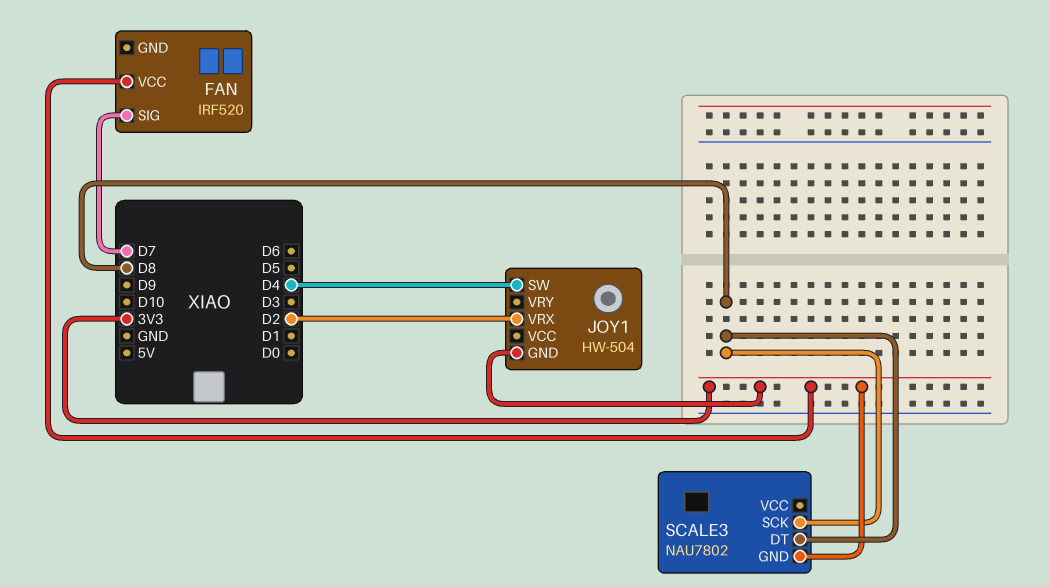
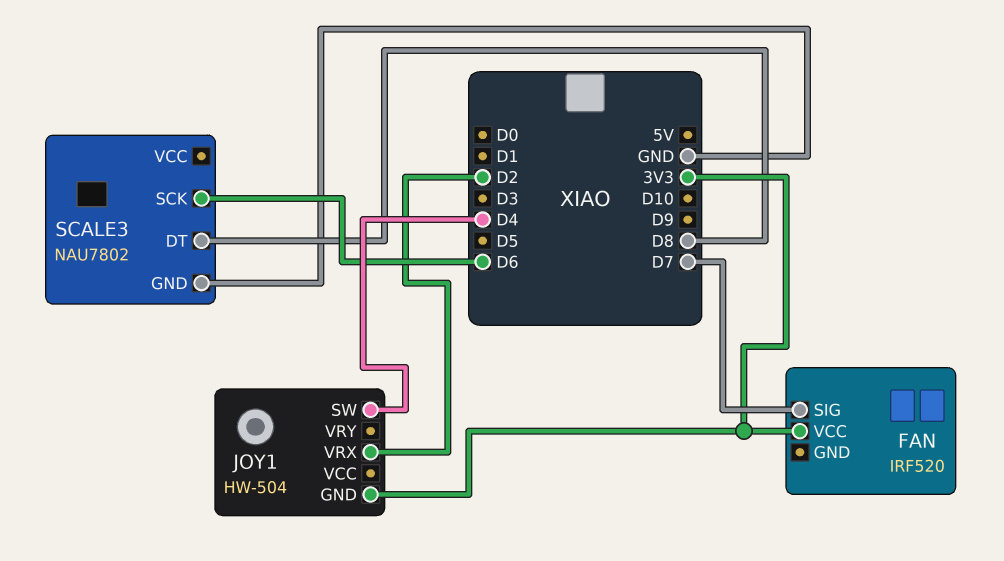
SCALE3 pin GND: 3V3 -> GND
SCALE3 pin SCK: D8 -> D6

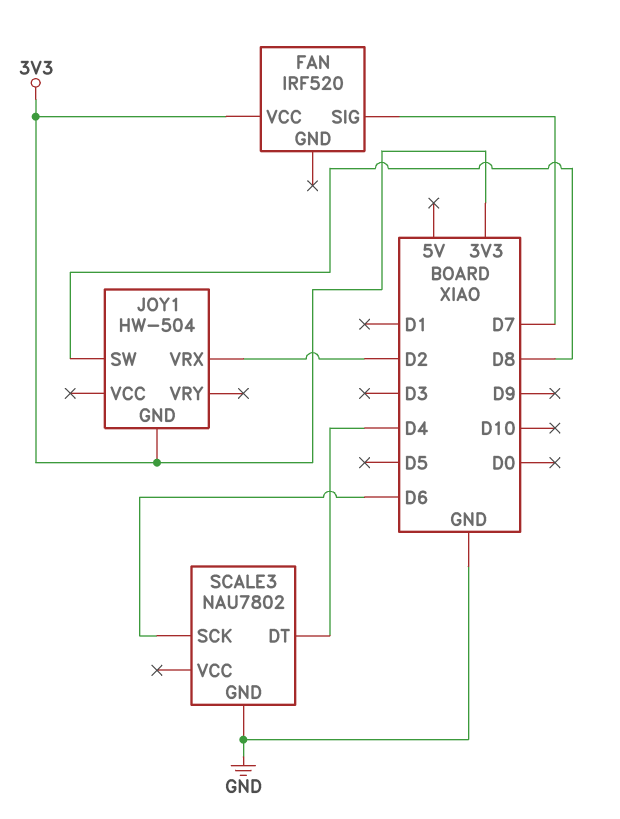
JOY1 pin SW: D4 -> D8
SCALE3 pin DT: D8 -> D4

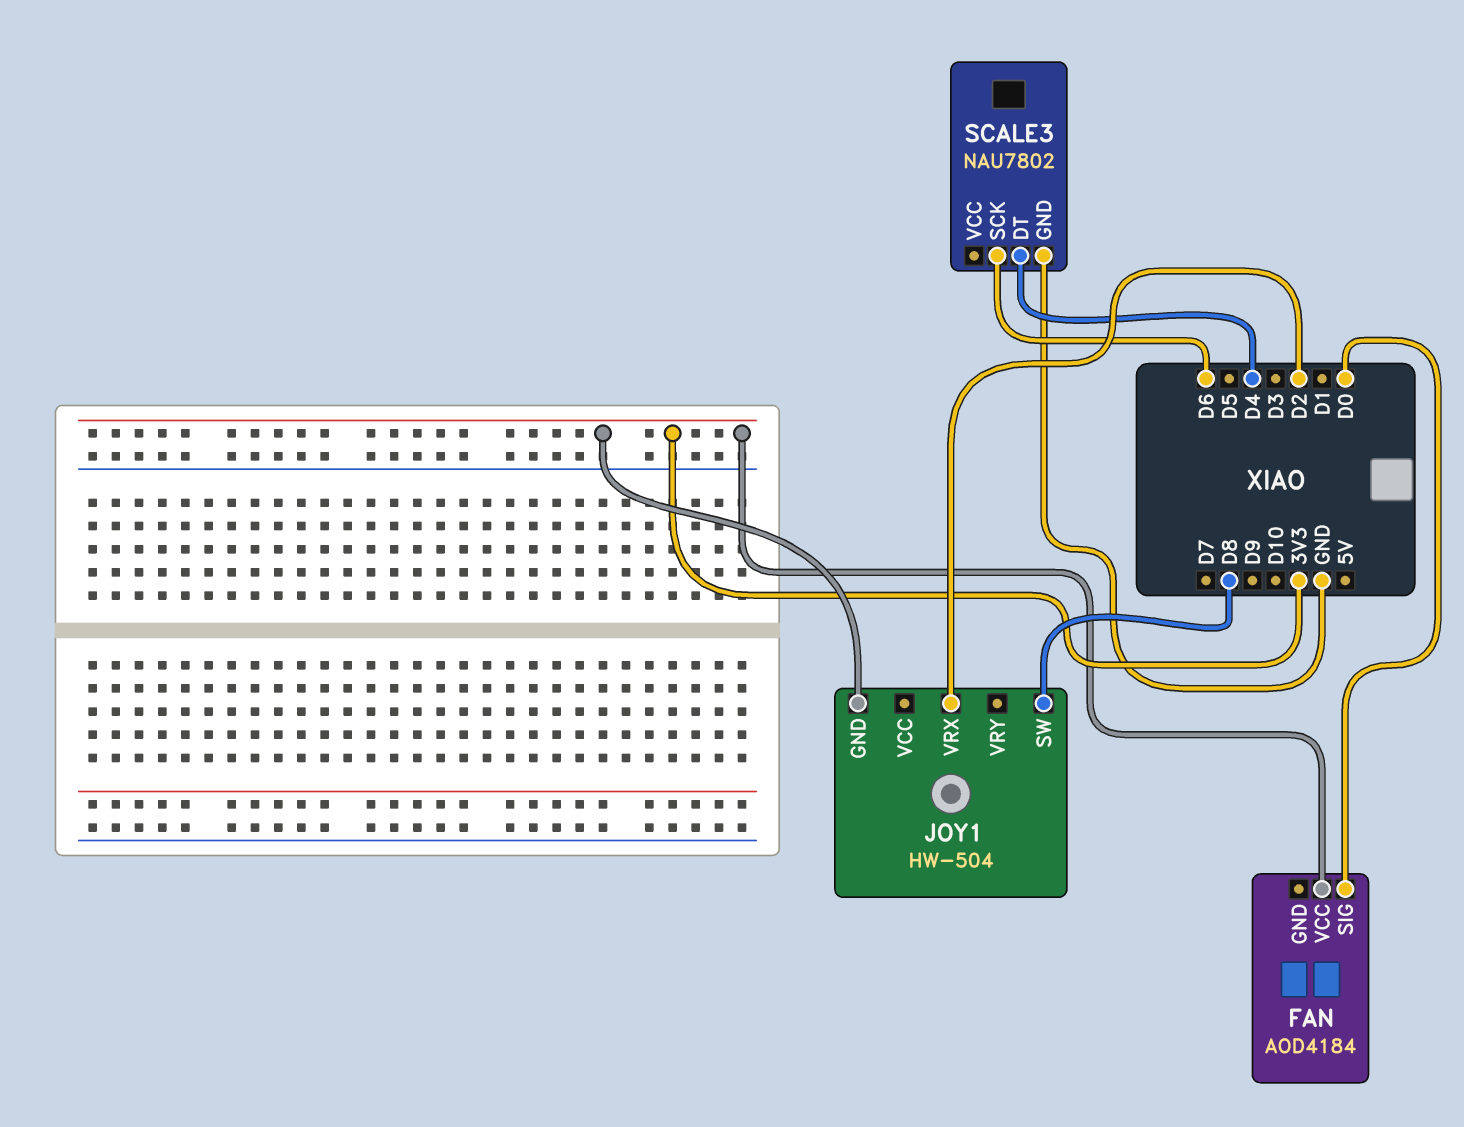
FAN: IRF520 -> AOD4184
FAN pin SIG: D7 -> D0

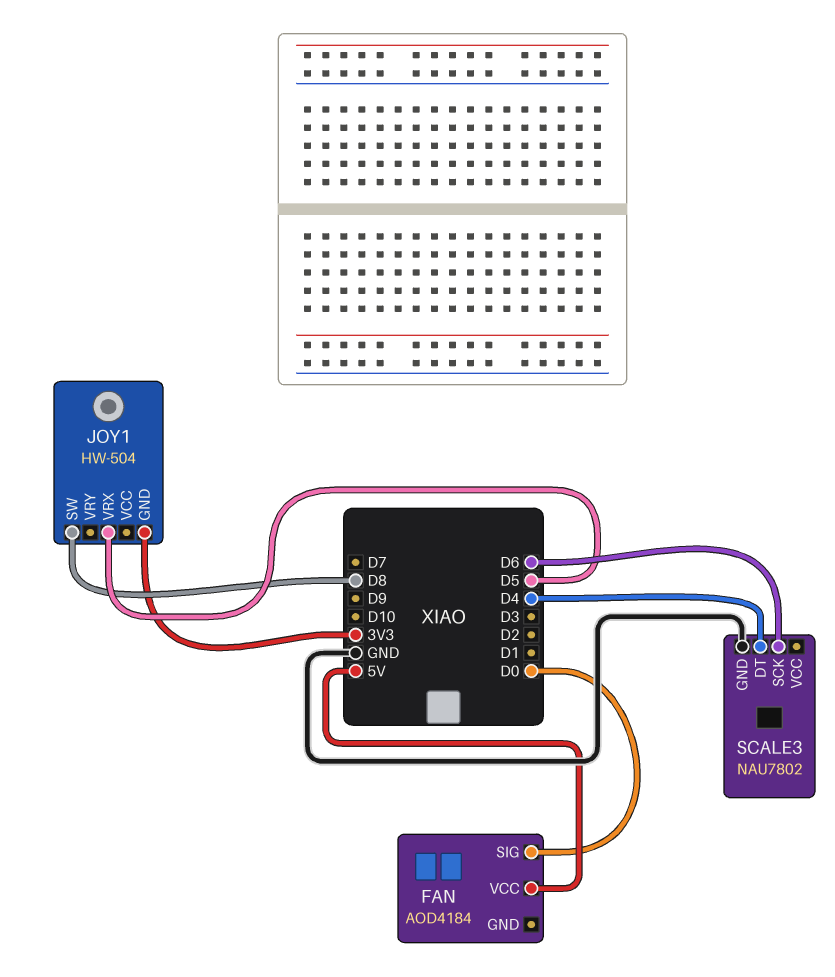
FAN pin VCC: 3V3 -> 5V
JOY1 pin VRX: D2 -> D5

